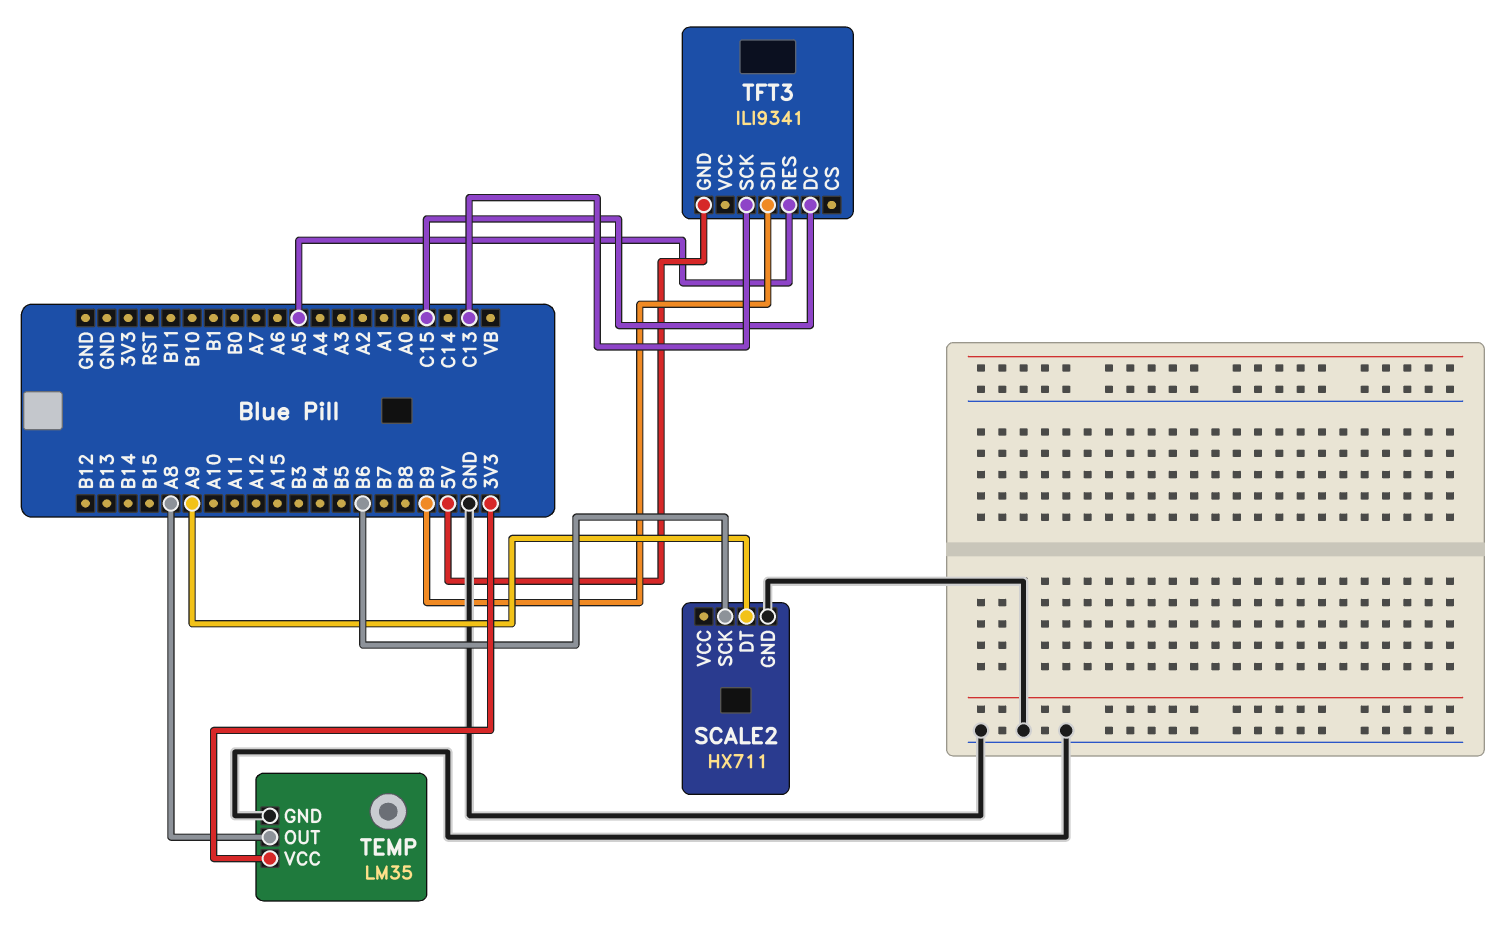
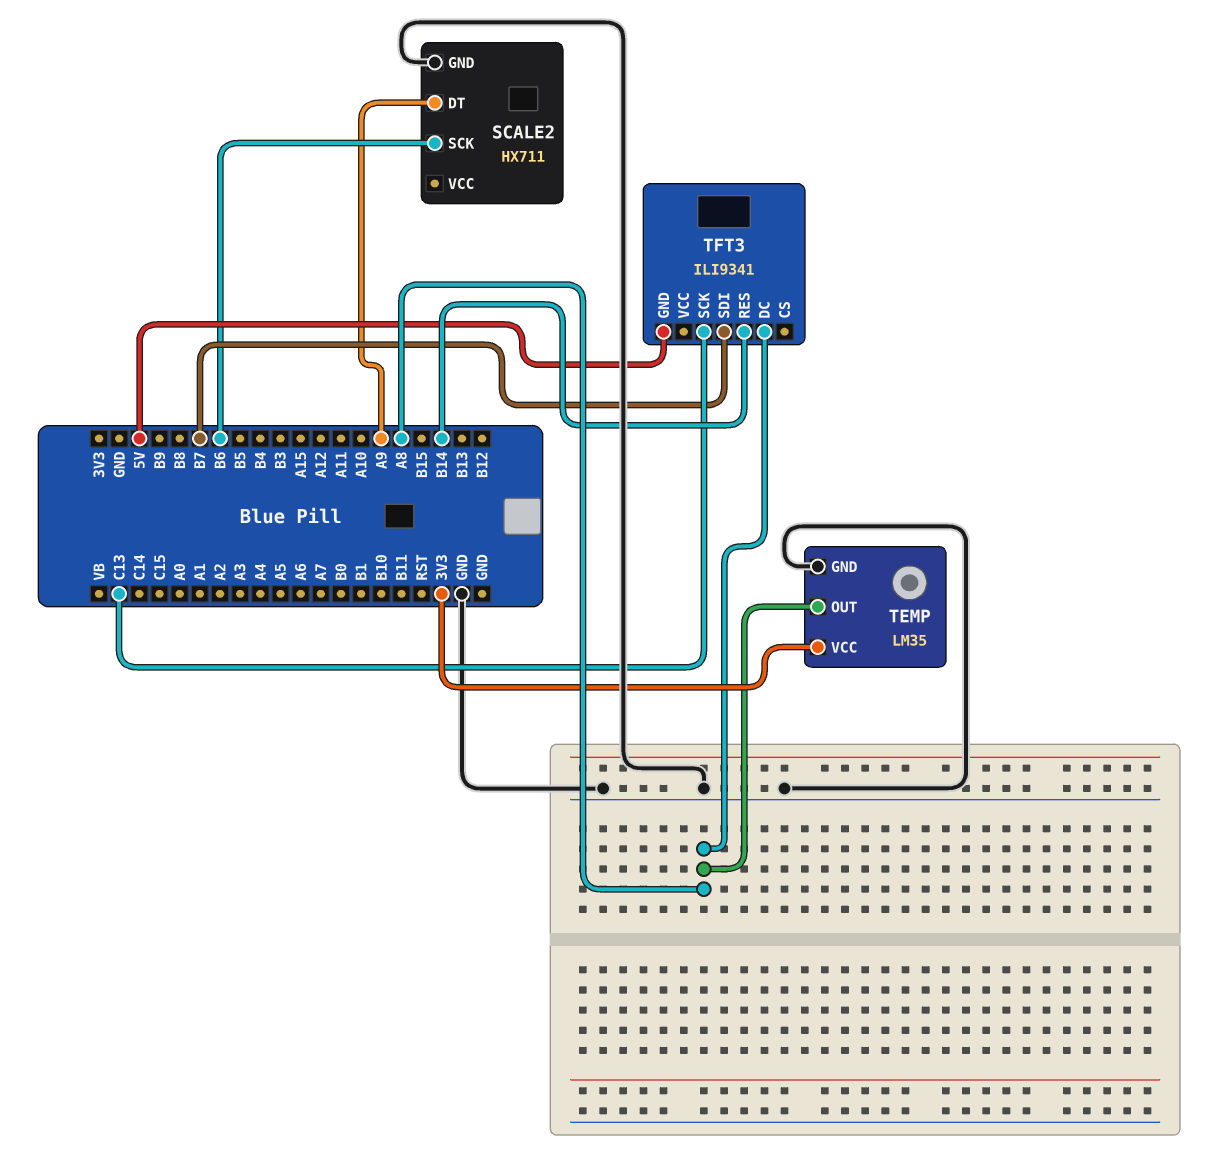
TFT3 pin DC: C15 -> A8
TFT3 pin RES: A5 -> B14
TFT3 pin SDI: B9 -> B7

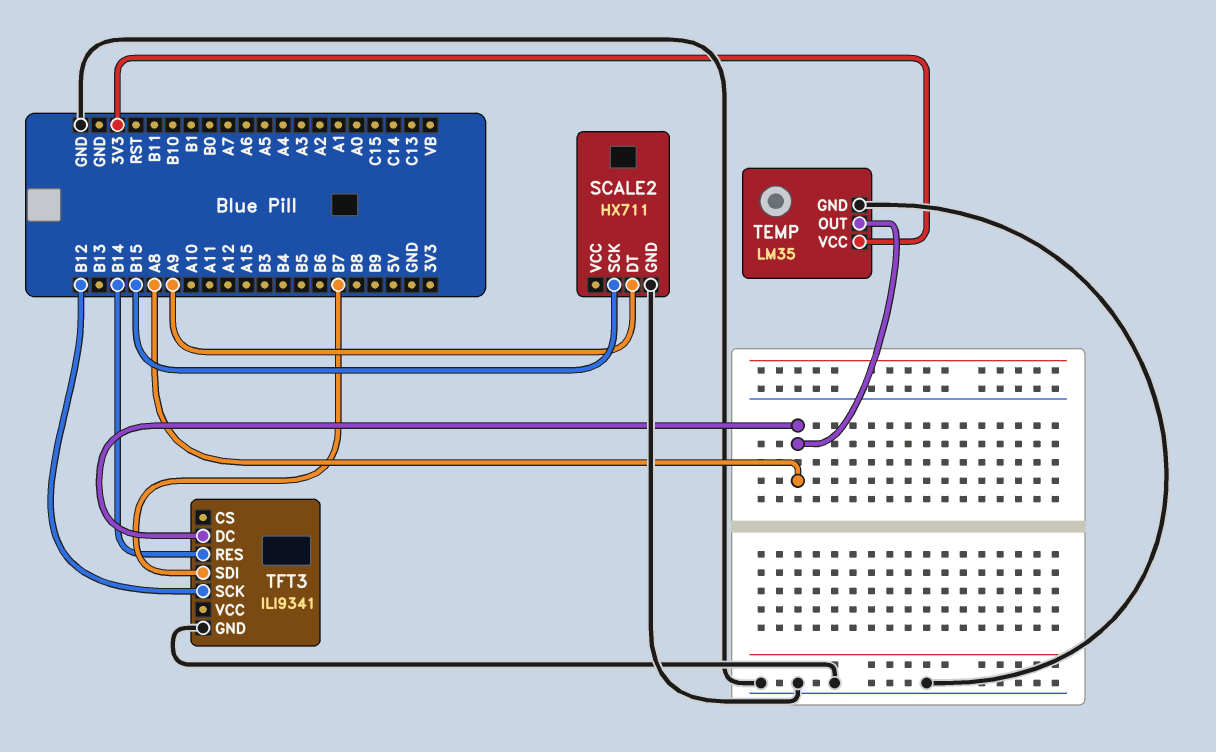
SCALE2 pin SCK: B6 -> B15
TFT3 pin GND: 5V -> GND
TFT3 pin SCK: C13 -> B12

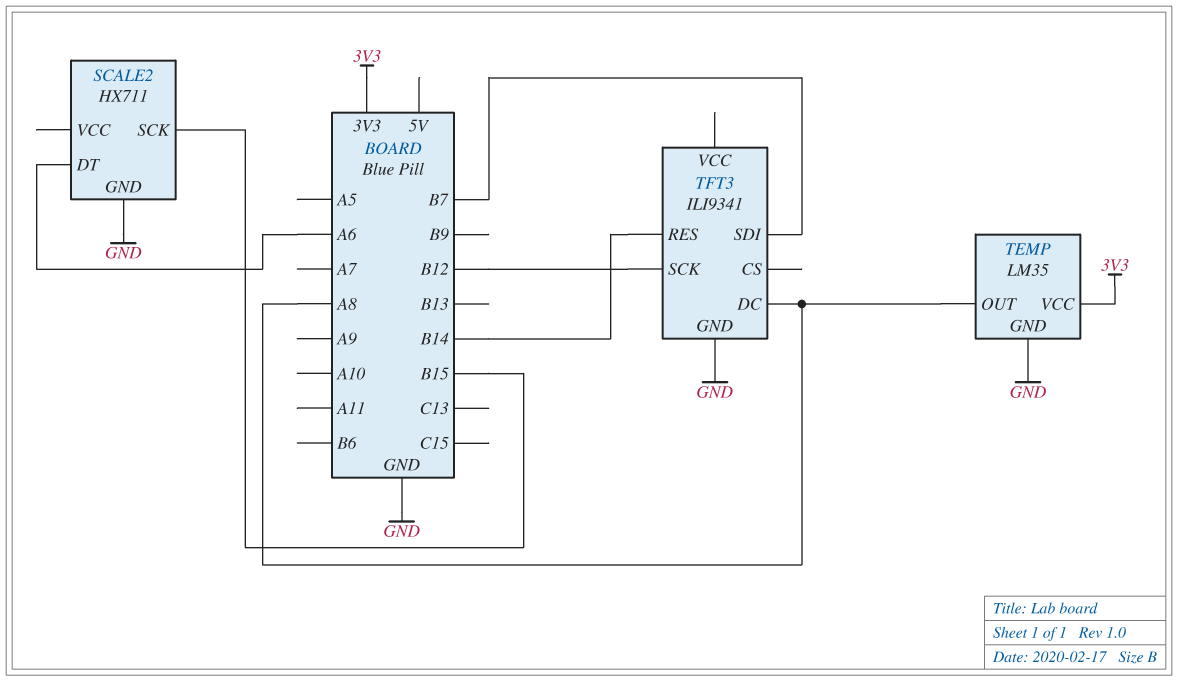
SCALE2 pin DT: A9 -> A6

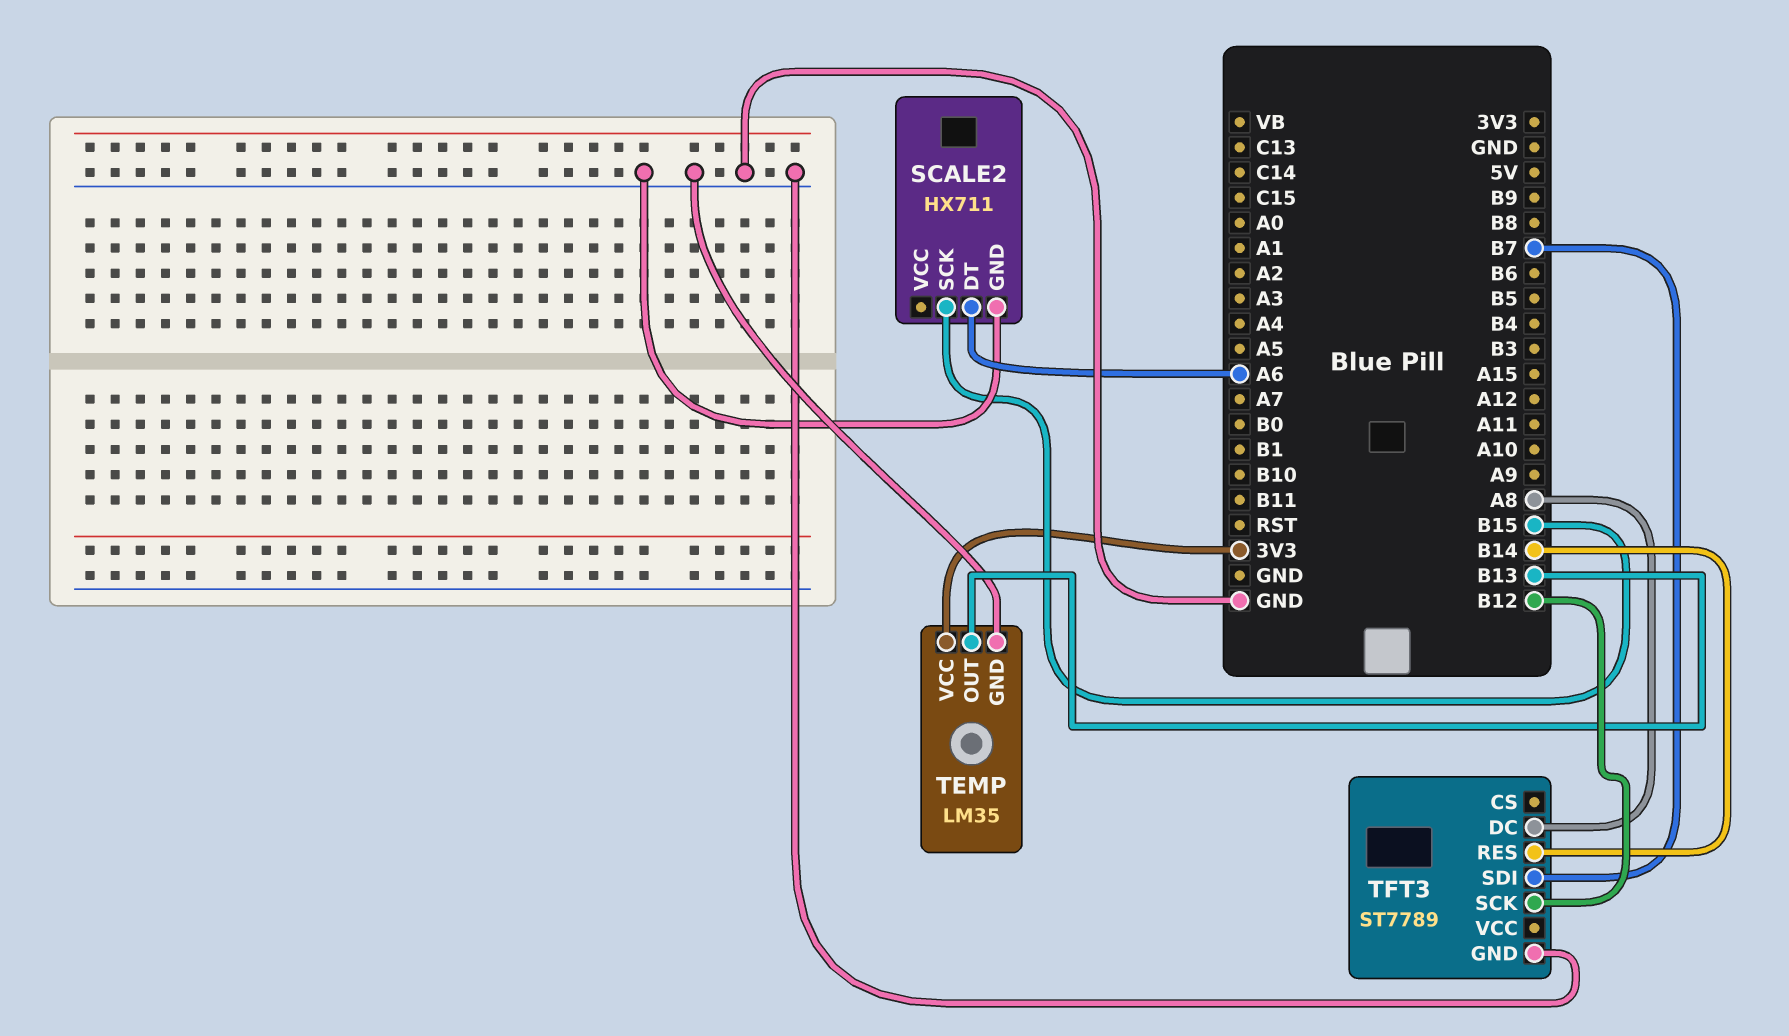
TEMP pin OUT: A8 -> B13
TFT3: ILI9341 -> ST7789

